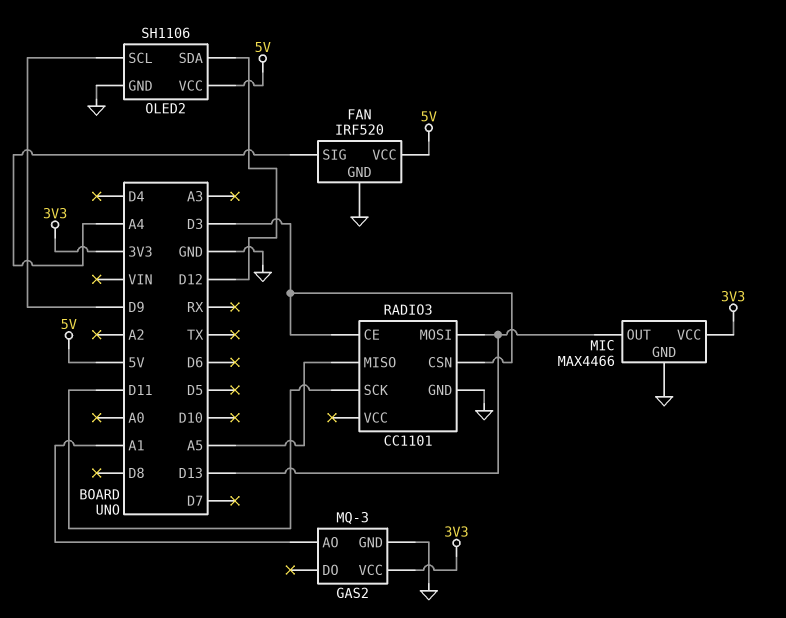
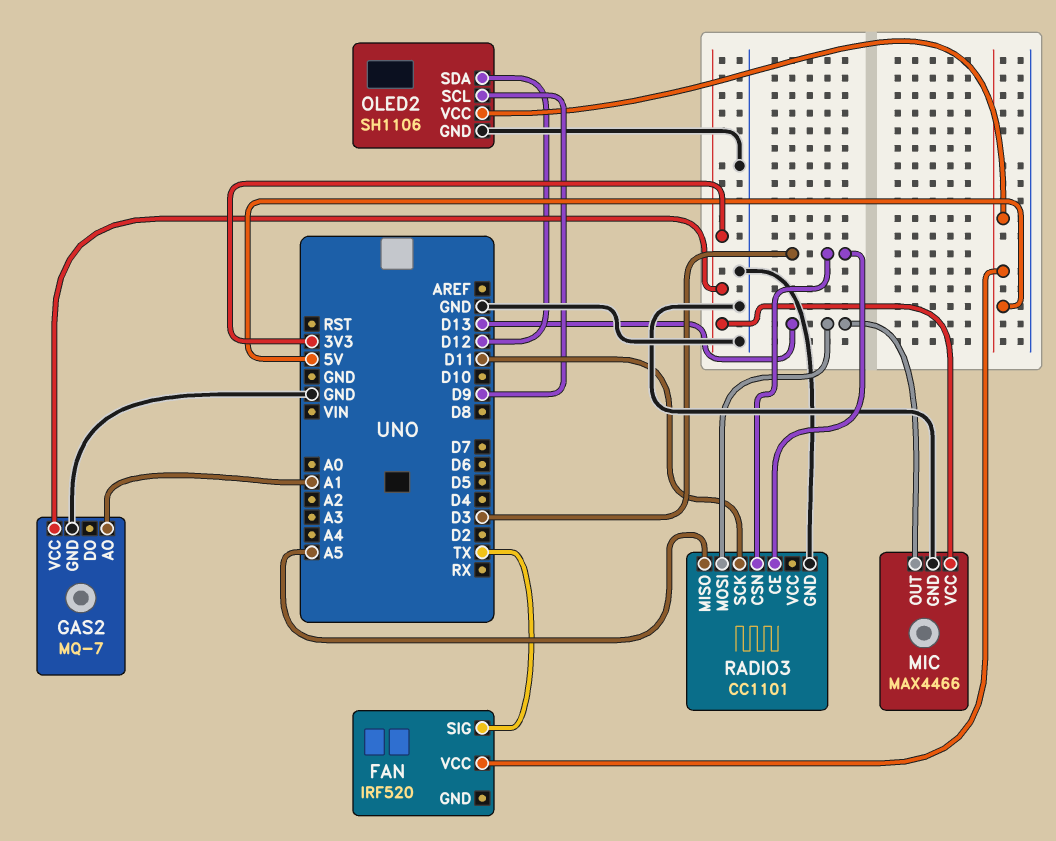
FAN pin GND: GND -> none
FAN pin SIG: A4 -> TX
GAS2: MQ-3 -> MQ-7

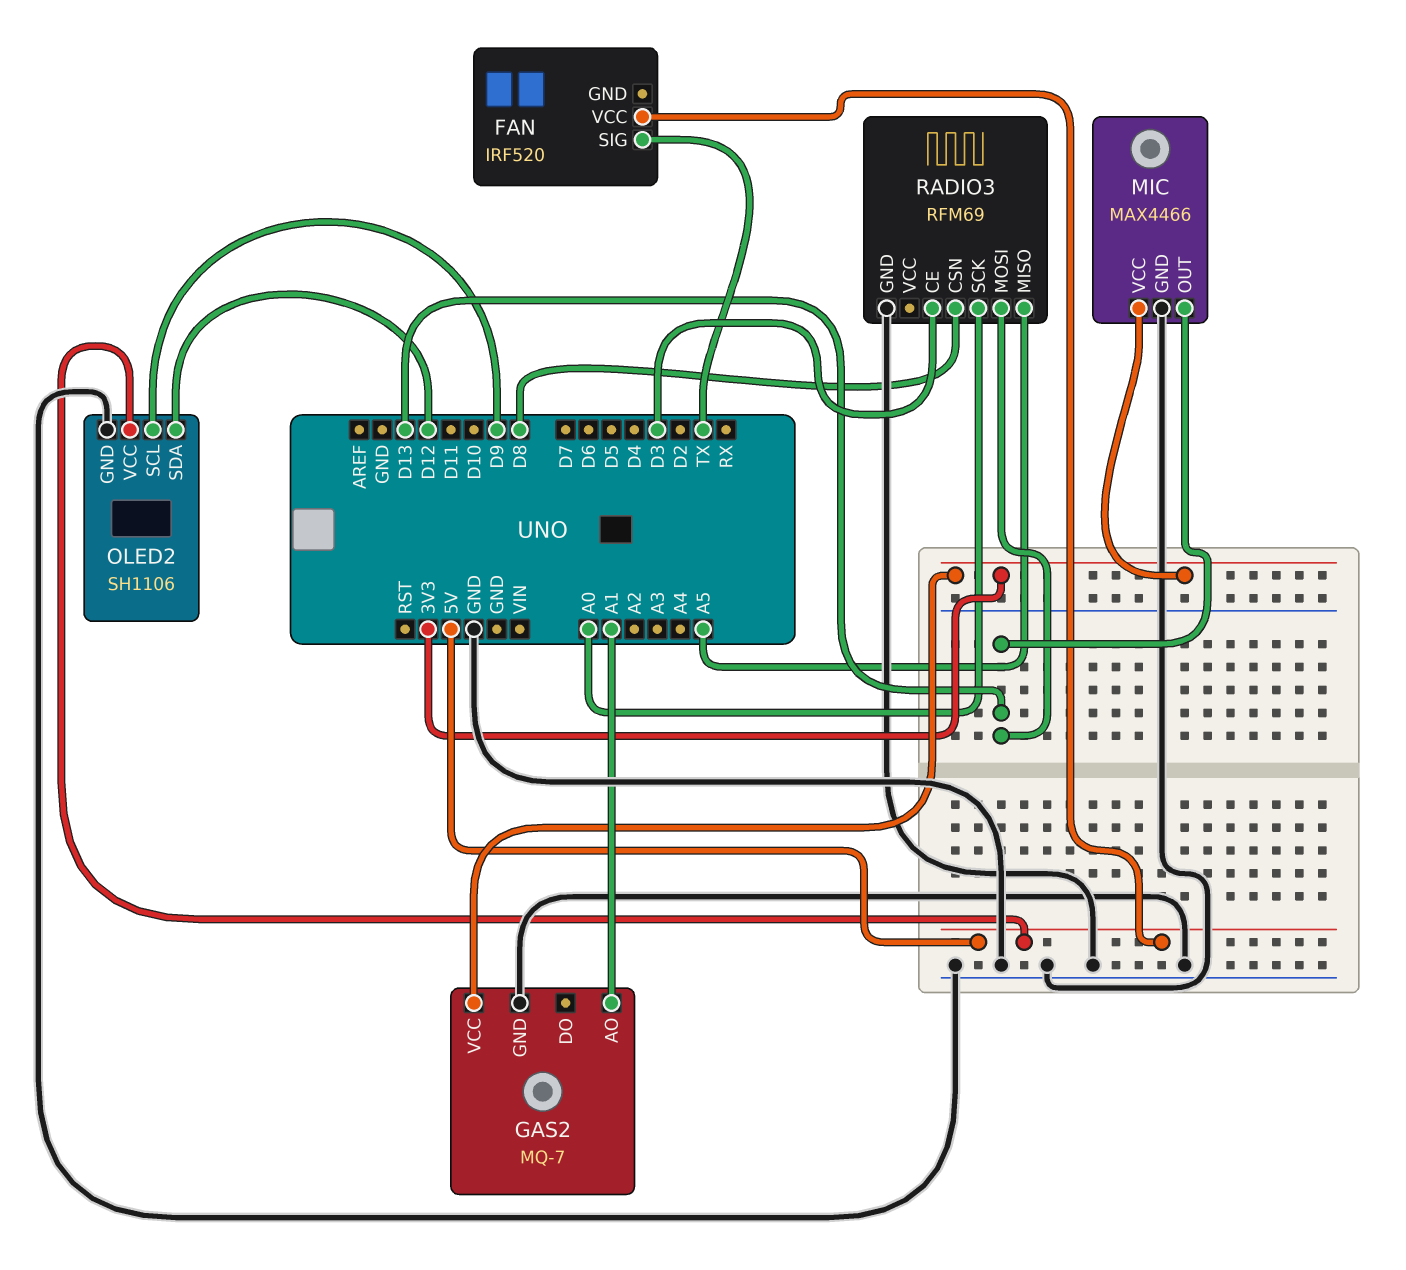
RADIO3: CC1101 -> RFM69
RADIO3 pin CSN: D3 -> D8
RADIO3 pin SCK: D11 -> A0

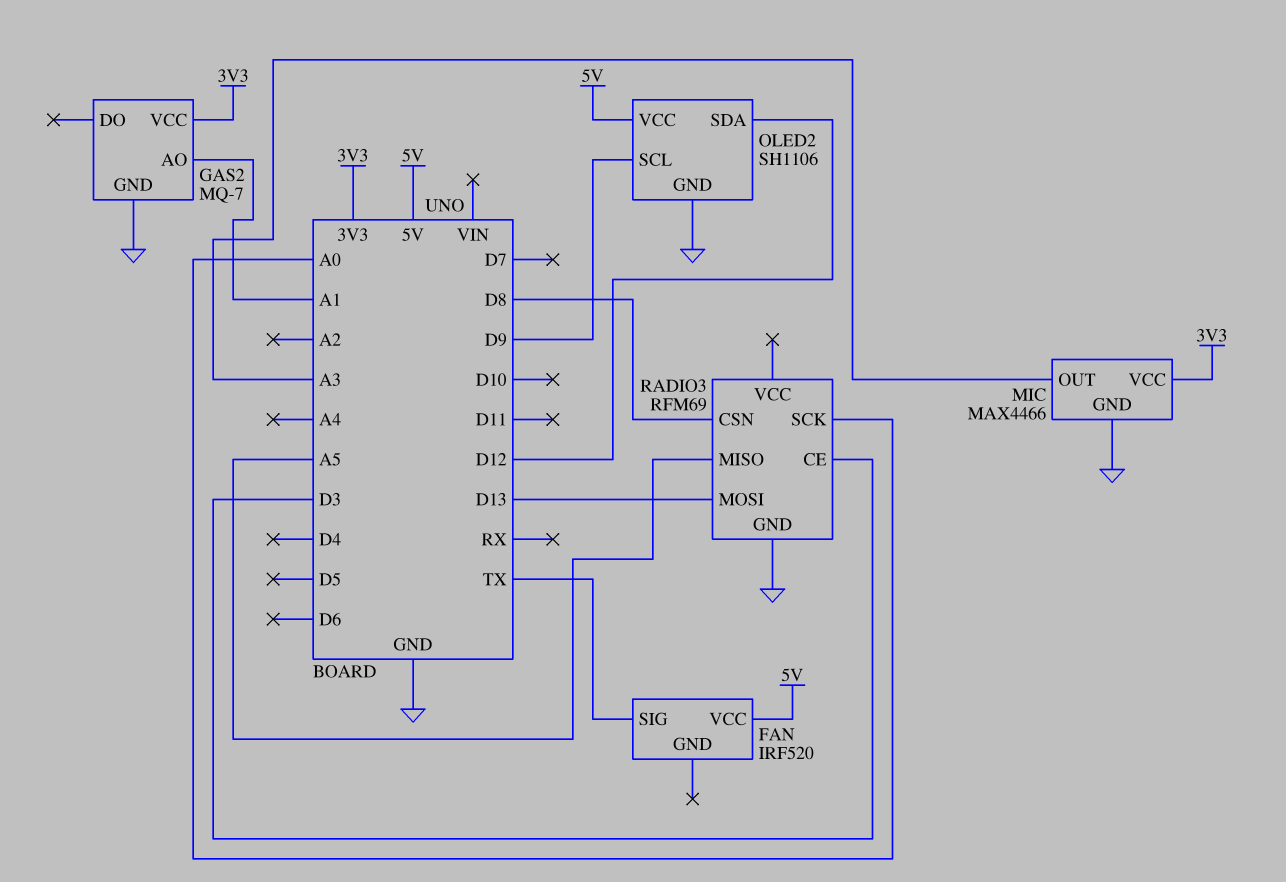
MIC pin OUT: D13 -> A3

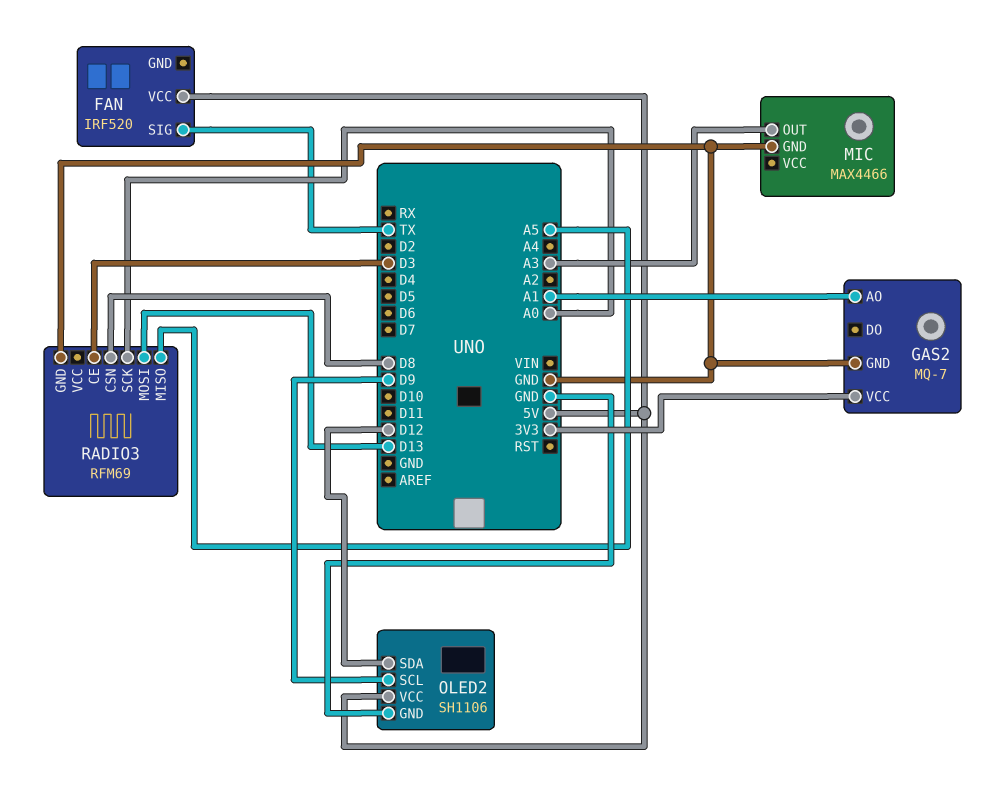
MIC pin VCC: 3V3 -> none

